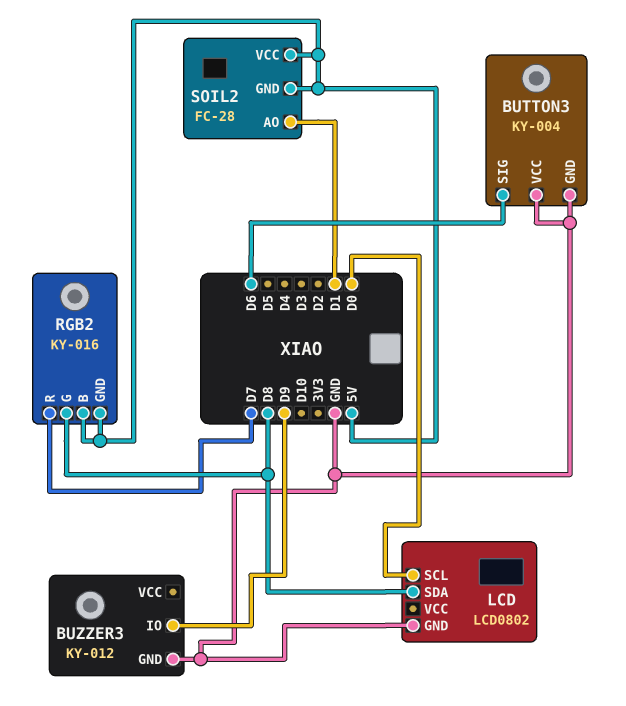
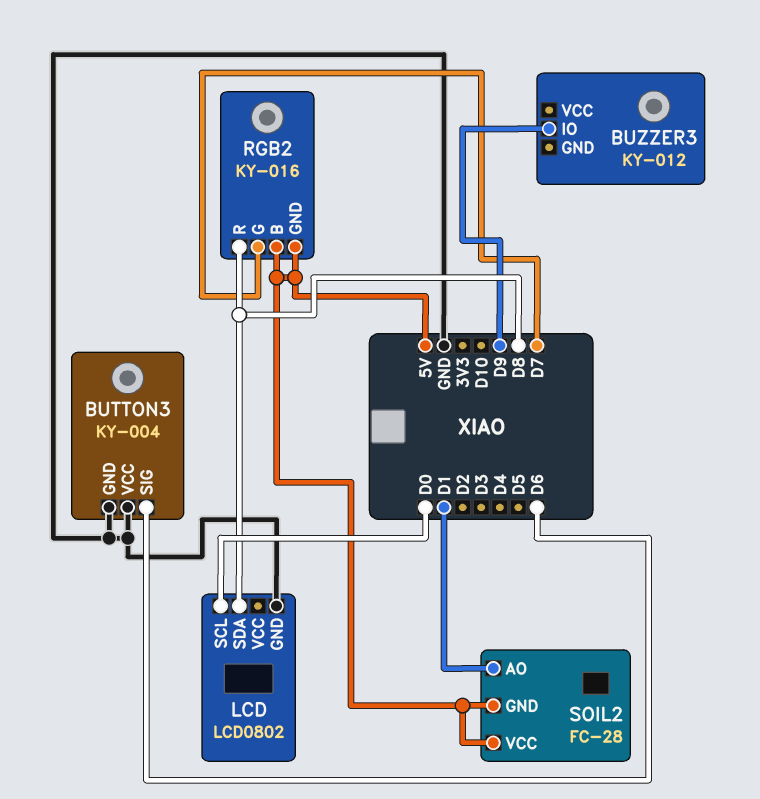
BUZZER3 pin GND: GND -> none
RGB2 pin G: D8 -> D7
RGB2 pin R: D7 -> D8

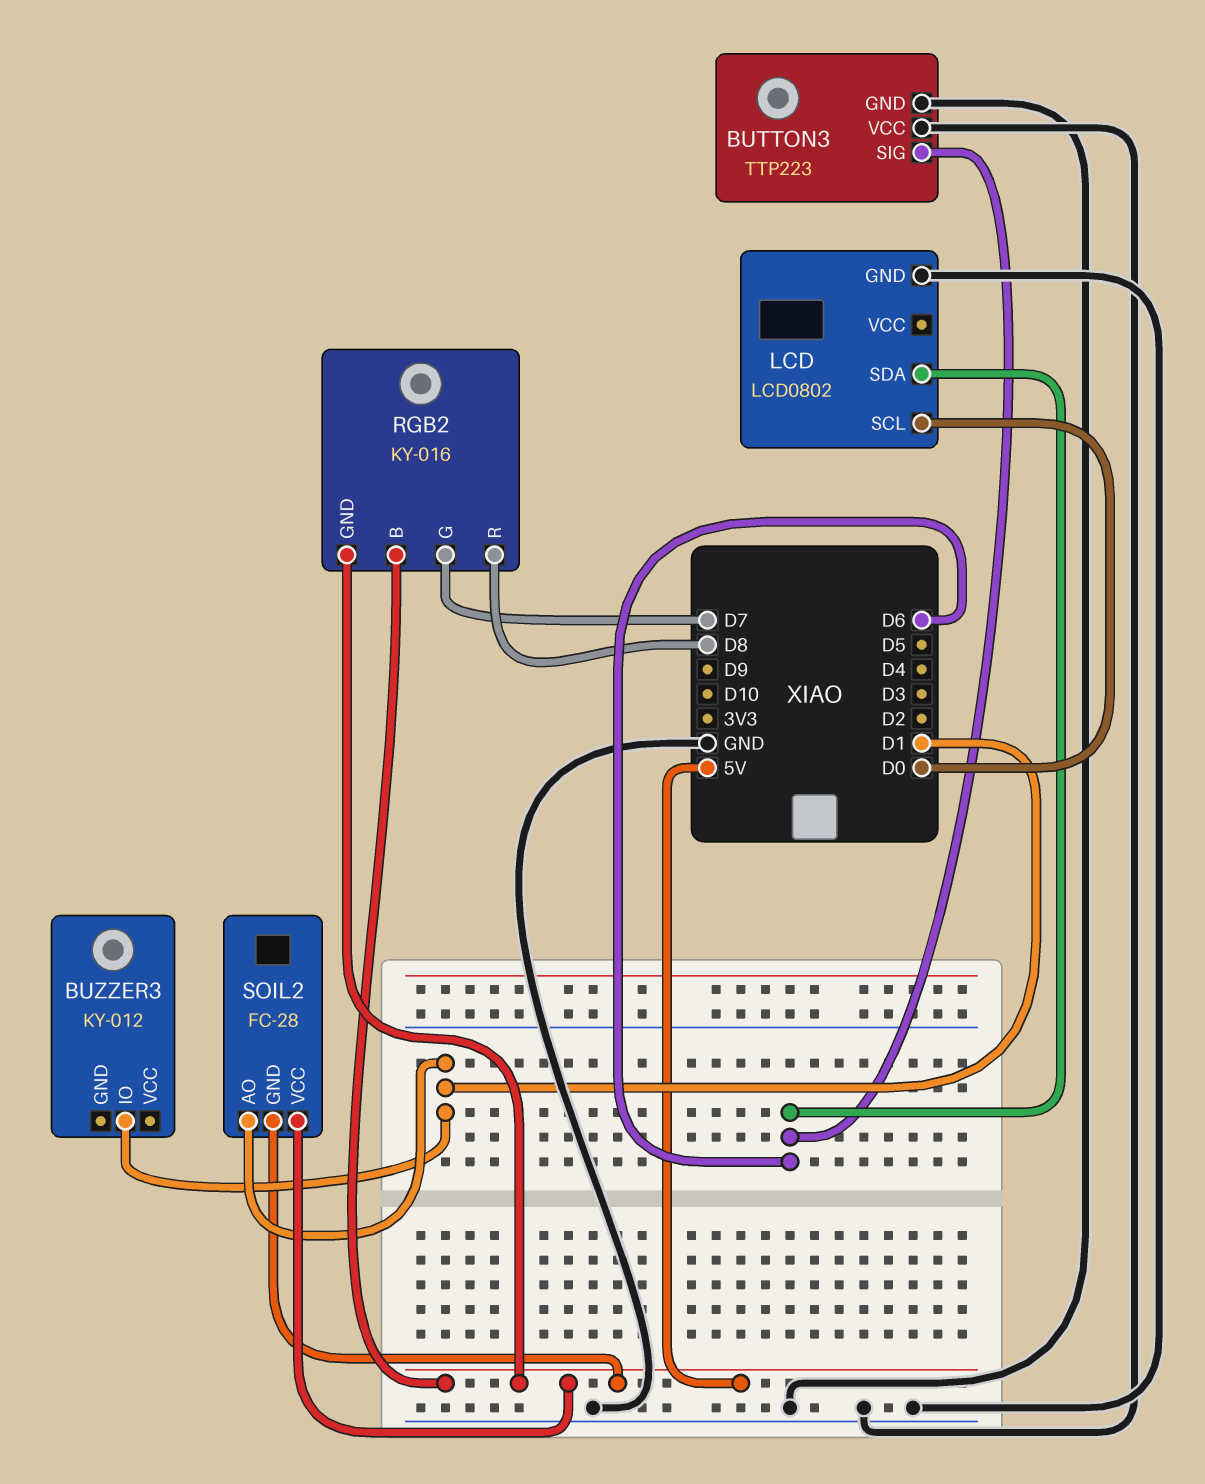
BUTTON3: KY-004 -> TTP223
BUZZER3 pin IO: D9 -> D1
LCD pin SDA: D8 -> D6

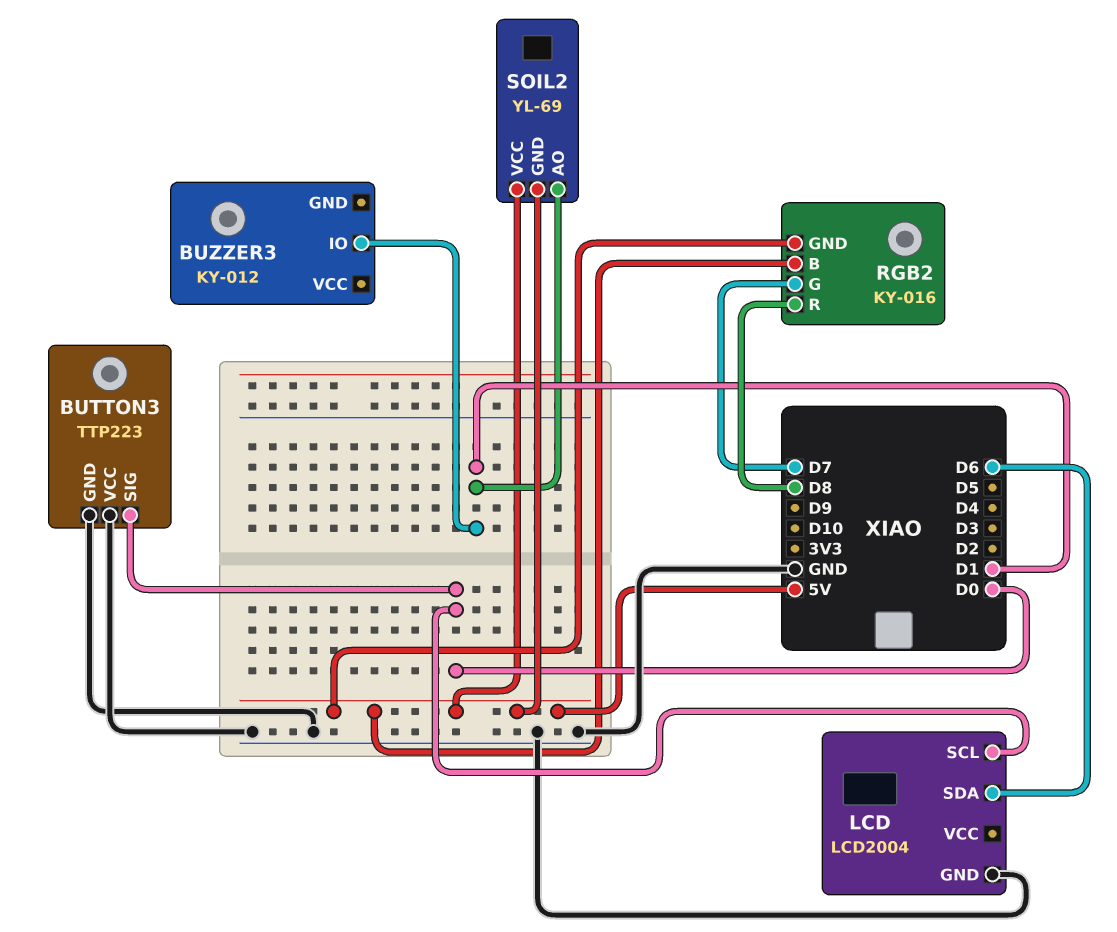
BUTTON3 pin SIG: D6 -> D0
LCD: LCD0802 -> LCD2004
SOIL2: FC-28 -> YL-69

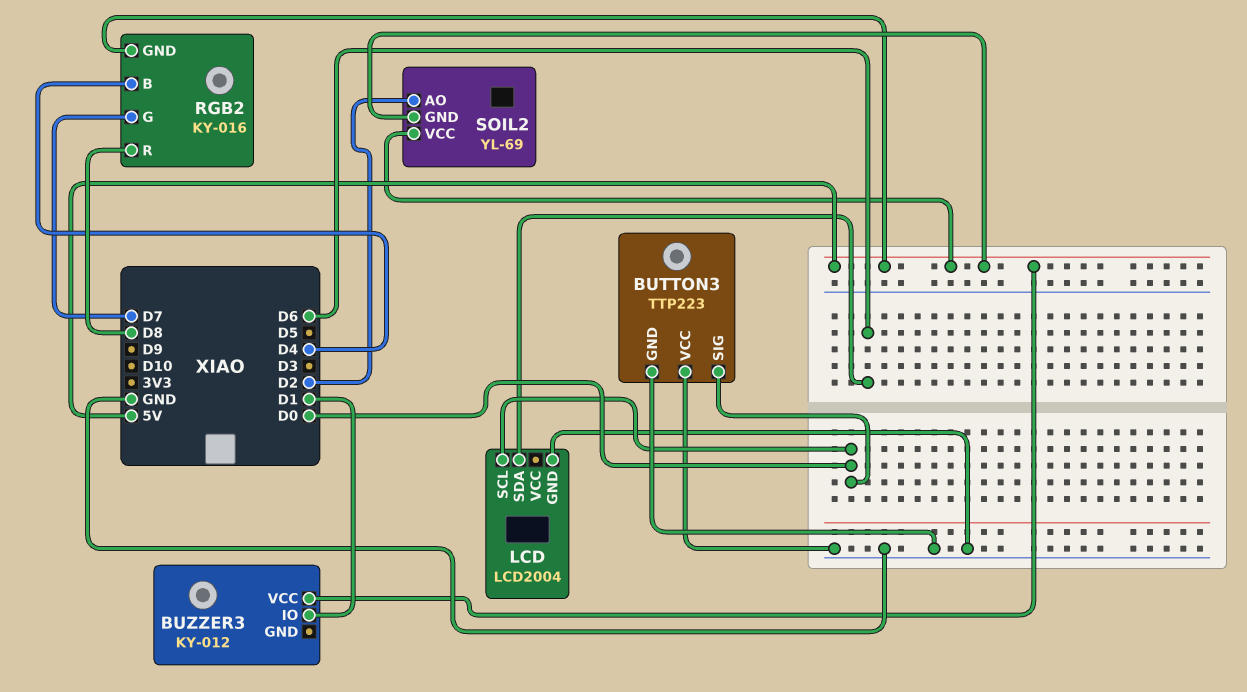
BUZZER3 pin VCC: none -> 5V
RGB2 pin B: 5V -> D4
SOIL2 pin AO: D1 -> D2

